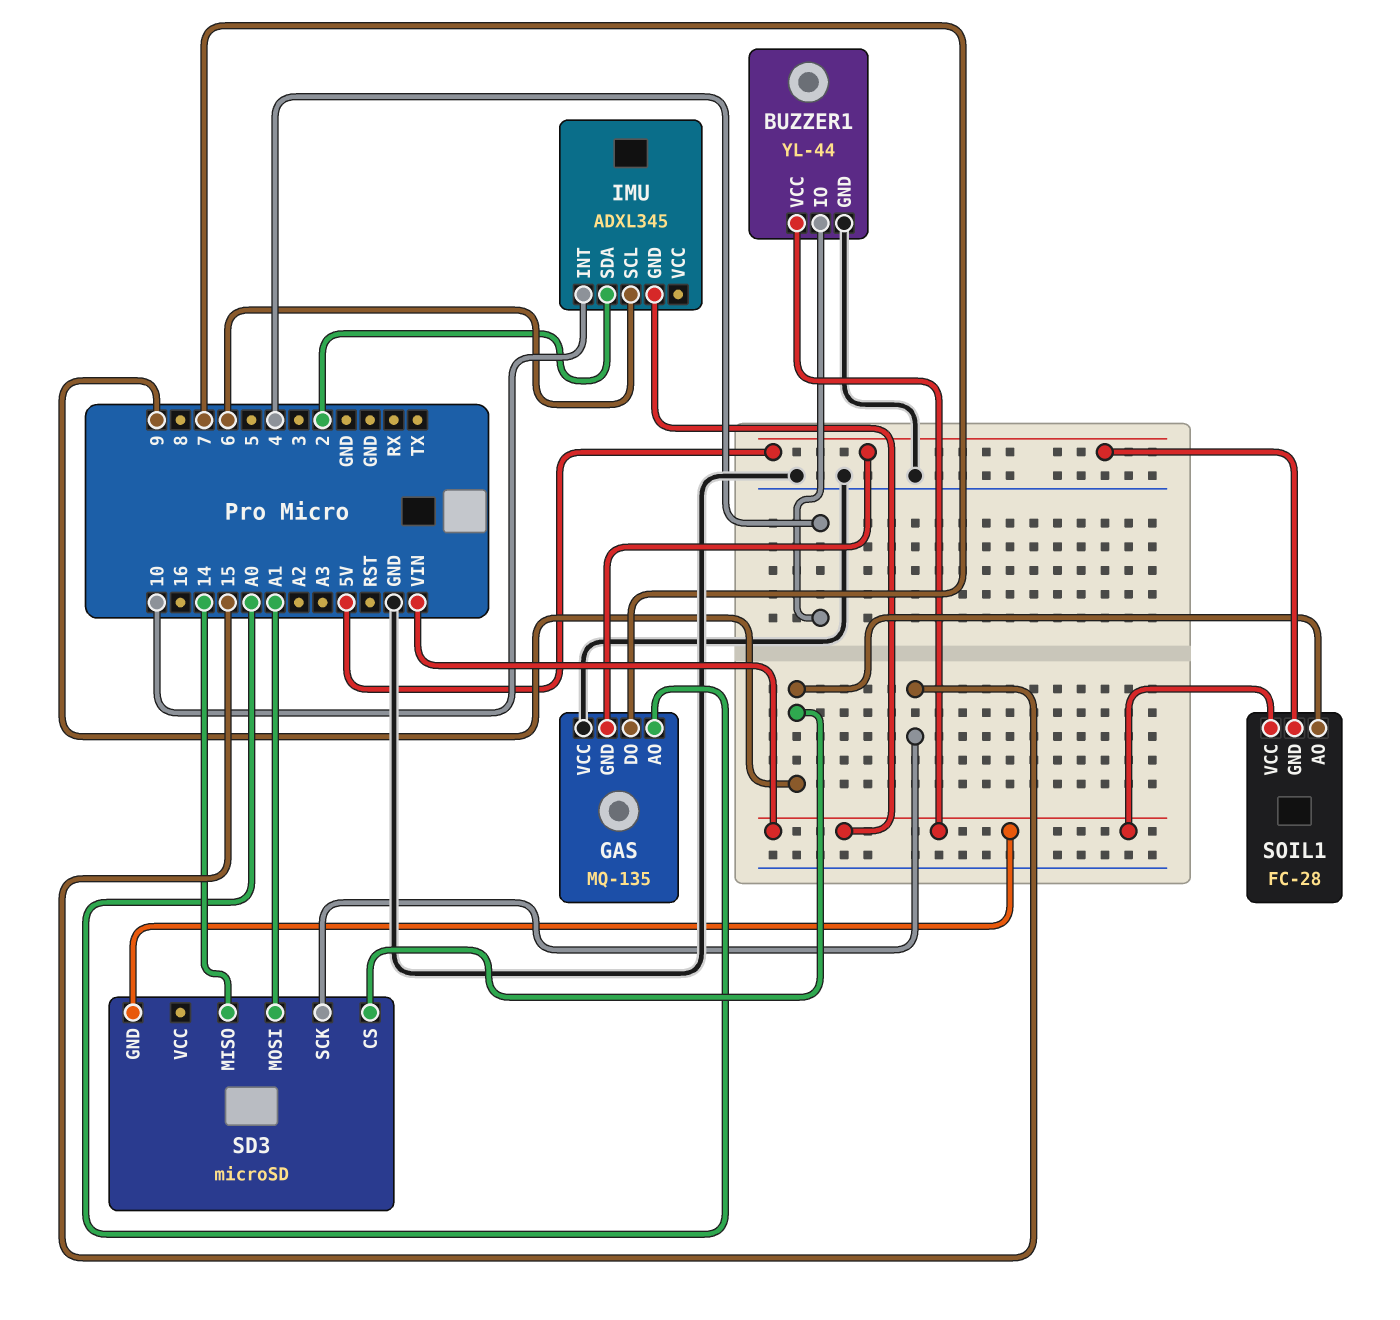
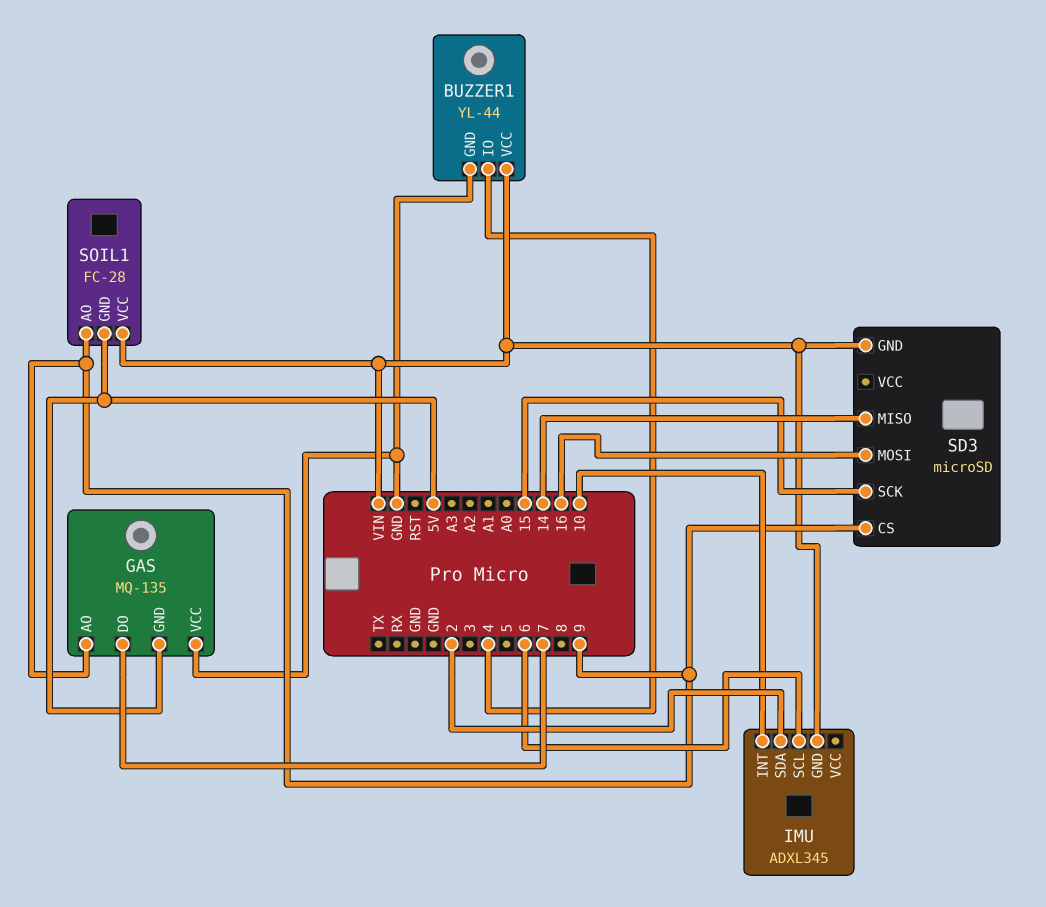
GAS pin AO: A0 -> 9
SD3 pin MOSI: A1 -> 16

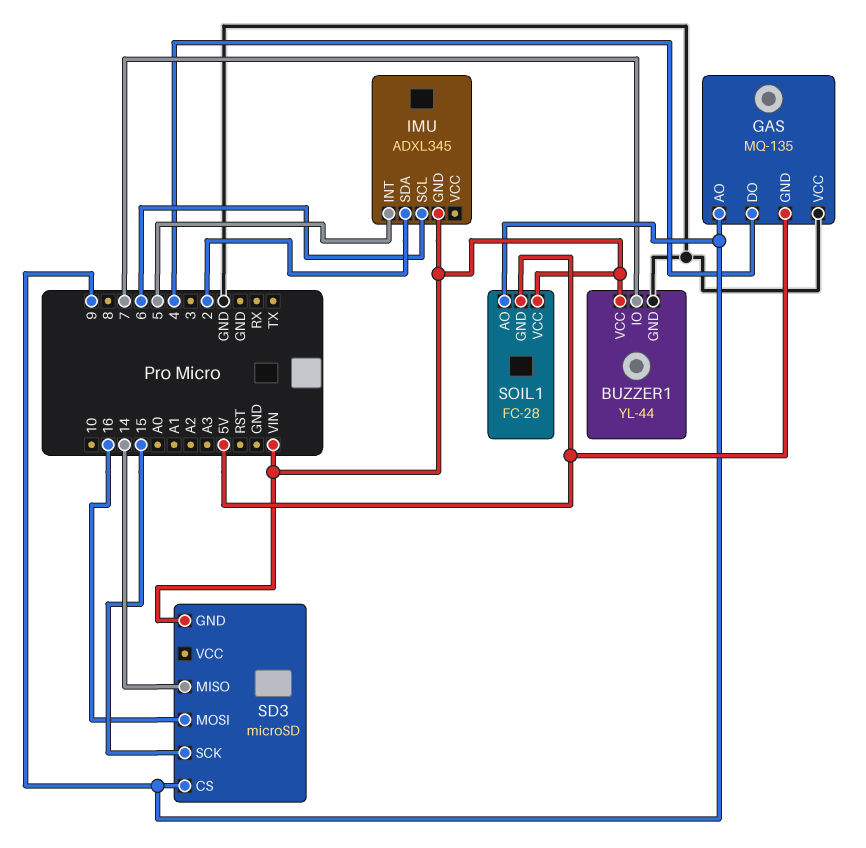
BUZZER1 pin IO: 4 -> 7
GAS pin DO: 7 -> 4
IMU pin INT: 10 -> 5

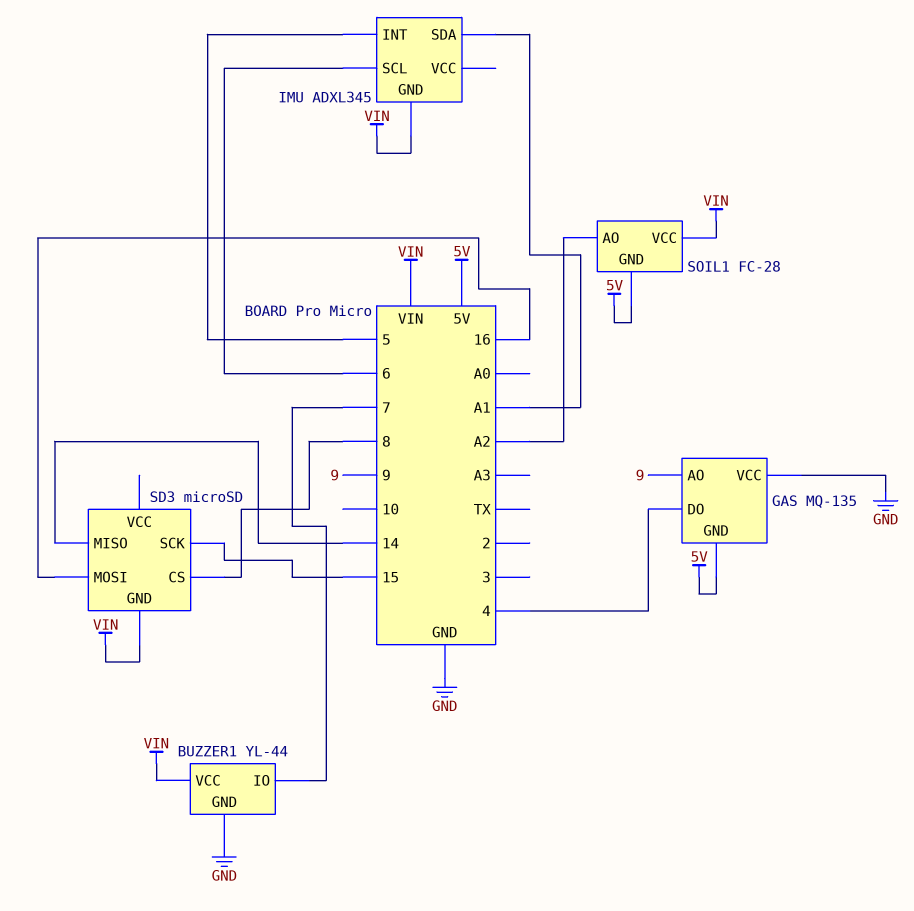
IMU pin SDA: 2 -> A1
SD3 pin CS: 9 -> 8
SOIL1 pin AO: 9 -> A2

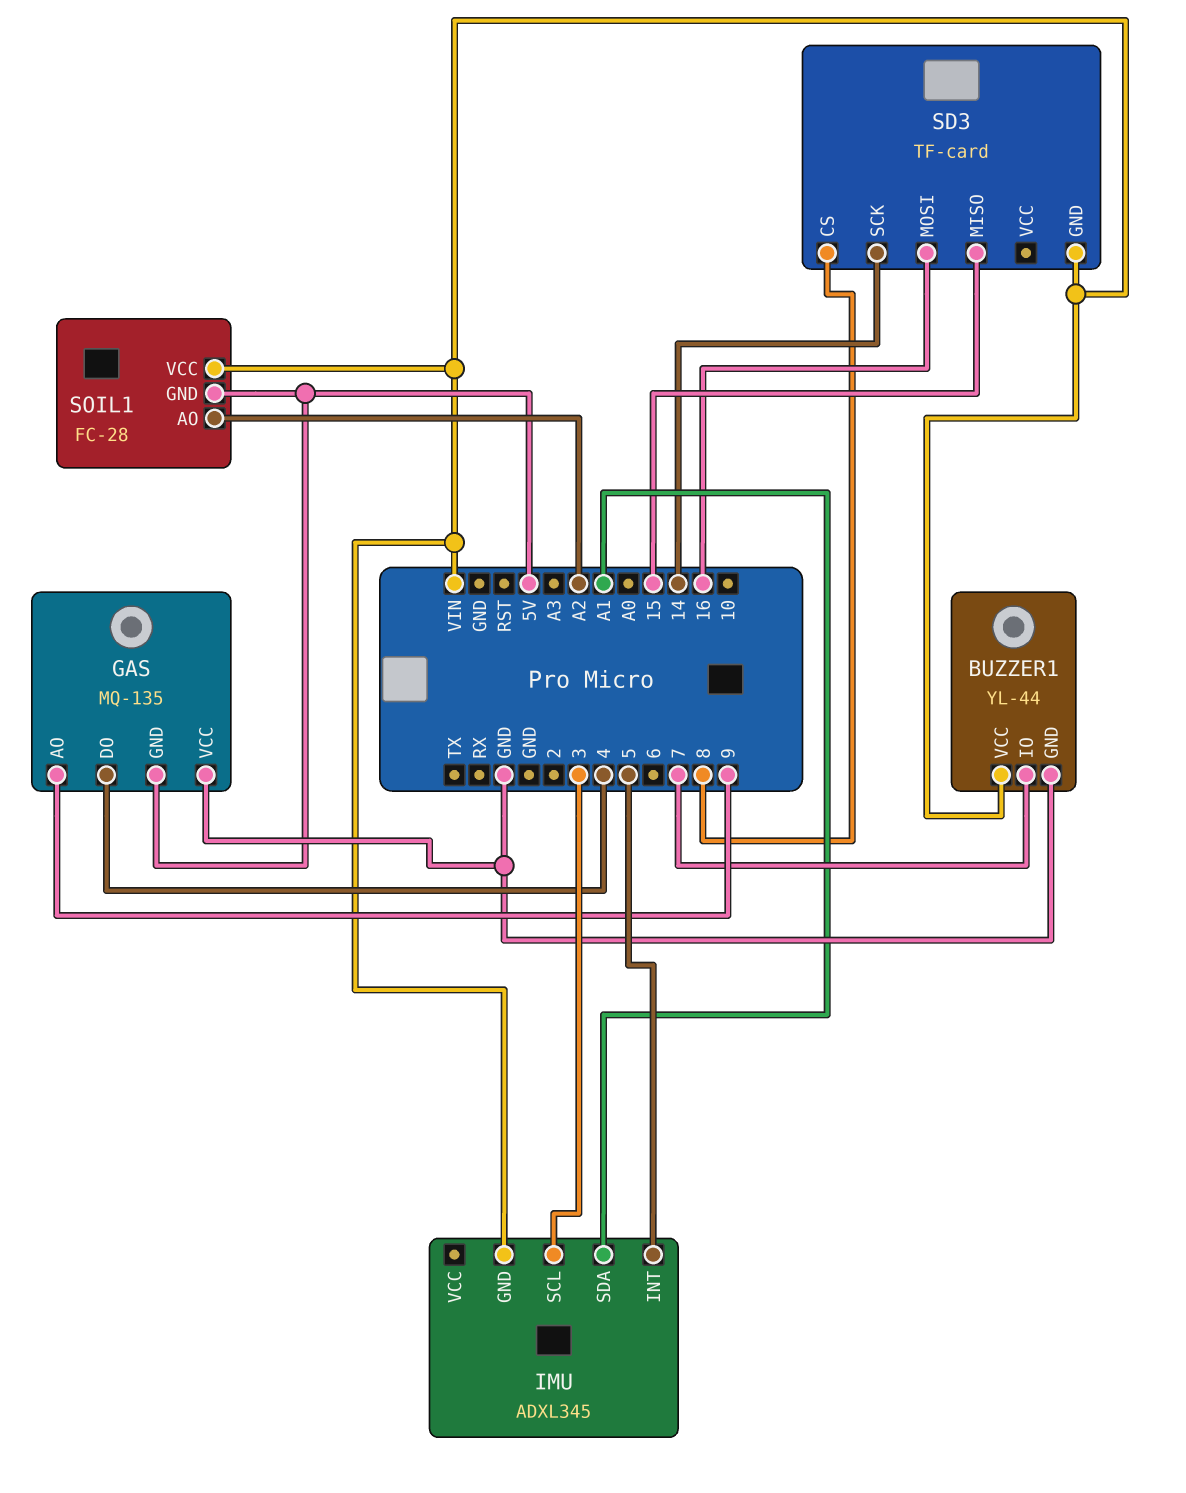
IMU pin SCL: 6 -> 3
SD3: microSD -> TF-card
SD3 pin MISO: 14 -> 15
SD3 pin SCK: 15 -> 14

